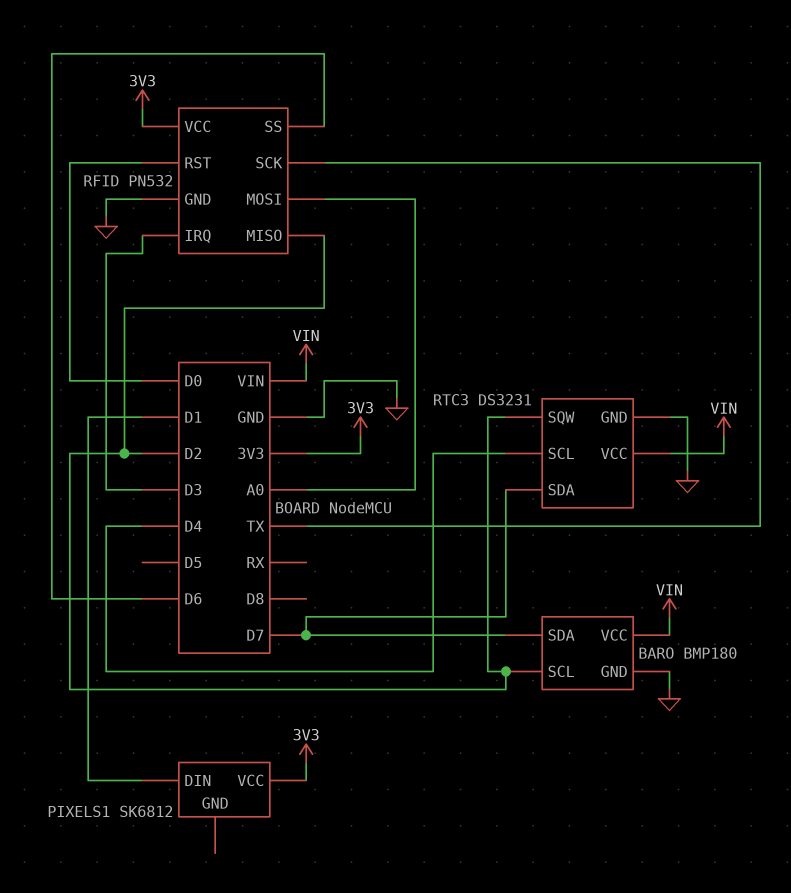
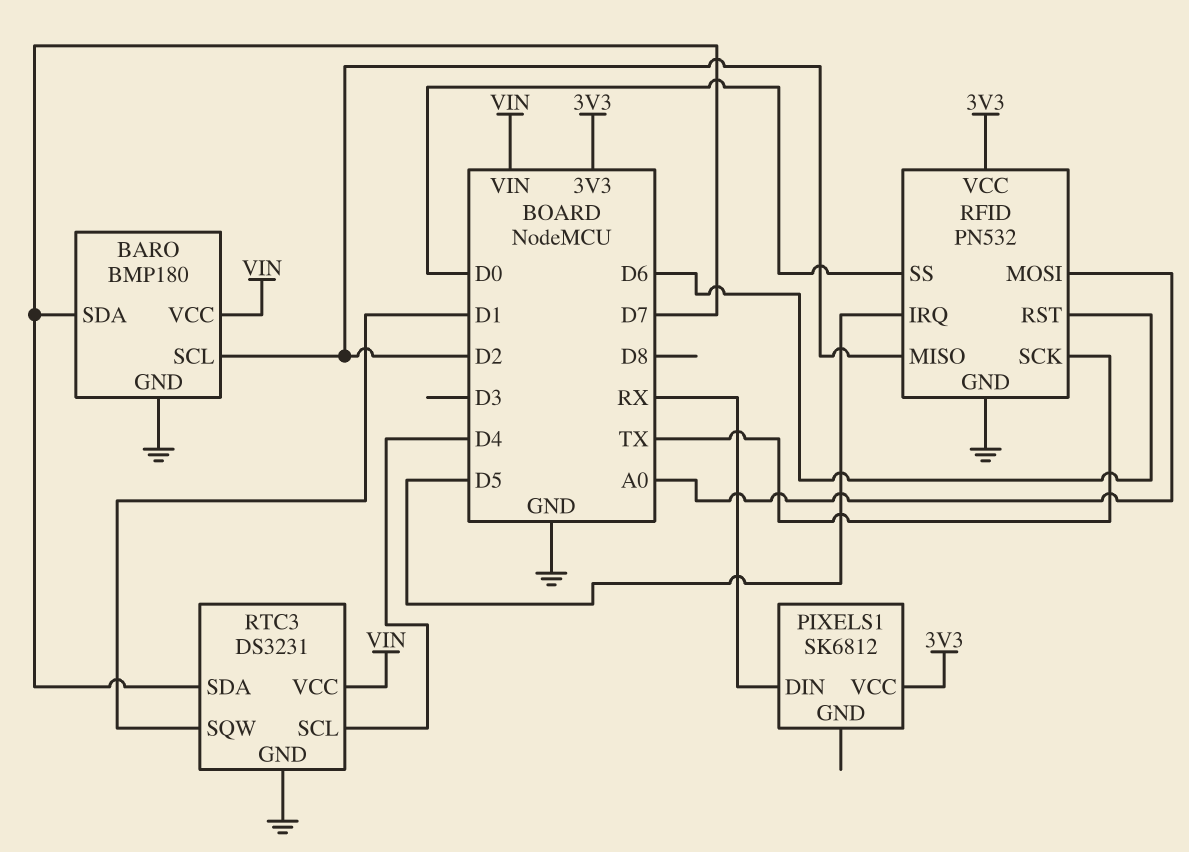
PIXELS1 pin DIN: D1 -> RX
RFID pin IRQ: D3 -> D5
RFID pin RST: D0 -> D6
RFID pin SS: D6 -> D0
RTC3 pin SQW: D2 -> D1

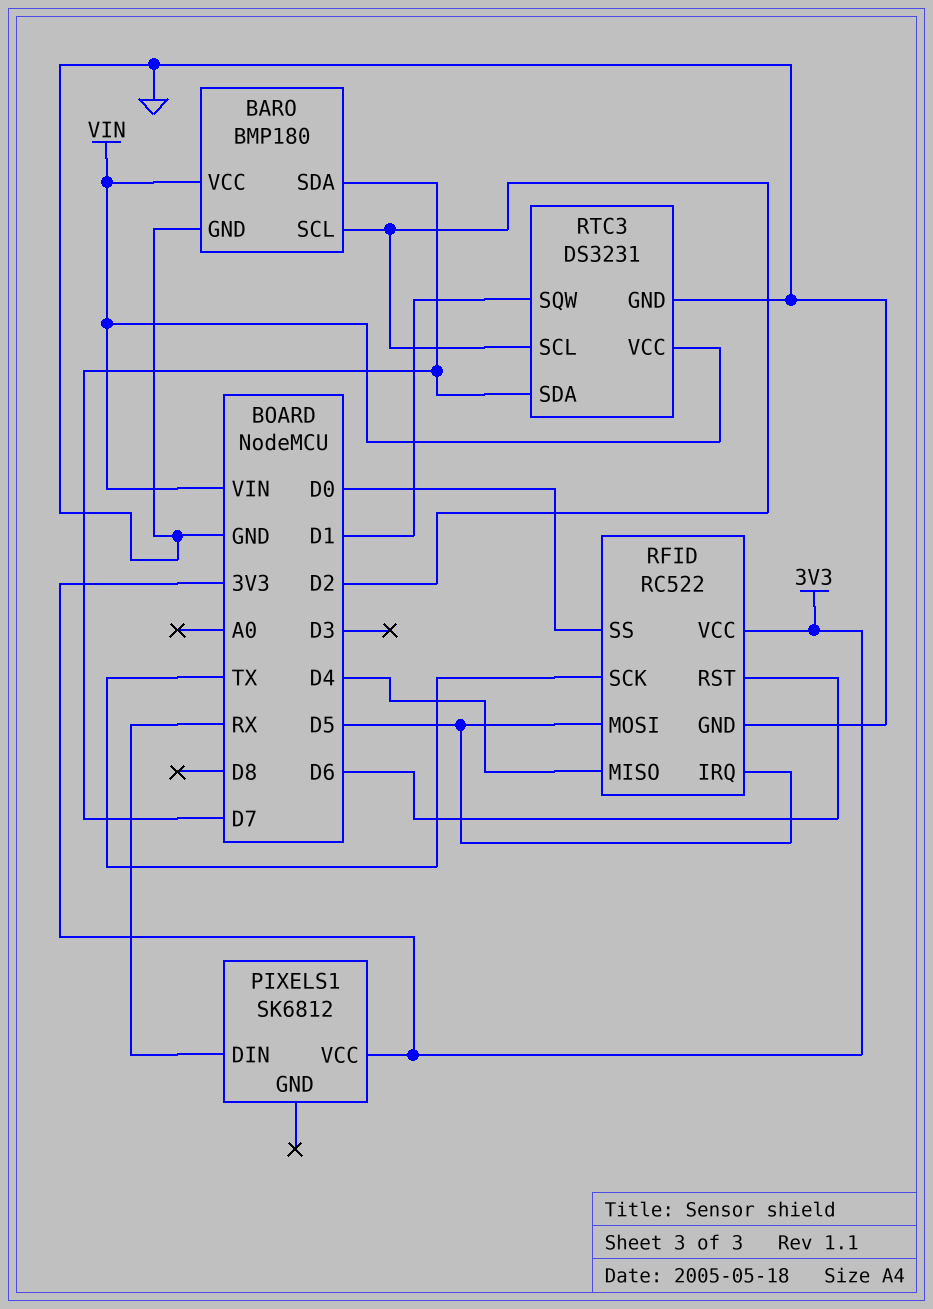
RFID: PN532 -> RC522
RFID pin MISO: D2 -> D4
RFID pin MOSI: A0 -> D5
RTC3 pin SCL: D4 -> D2

